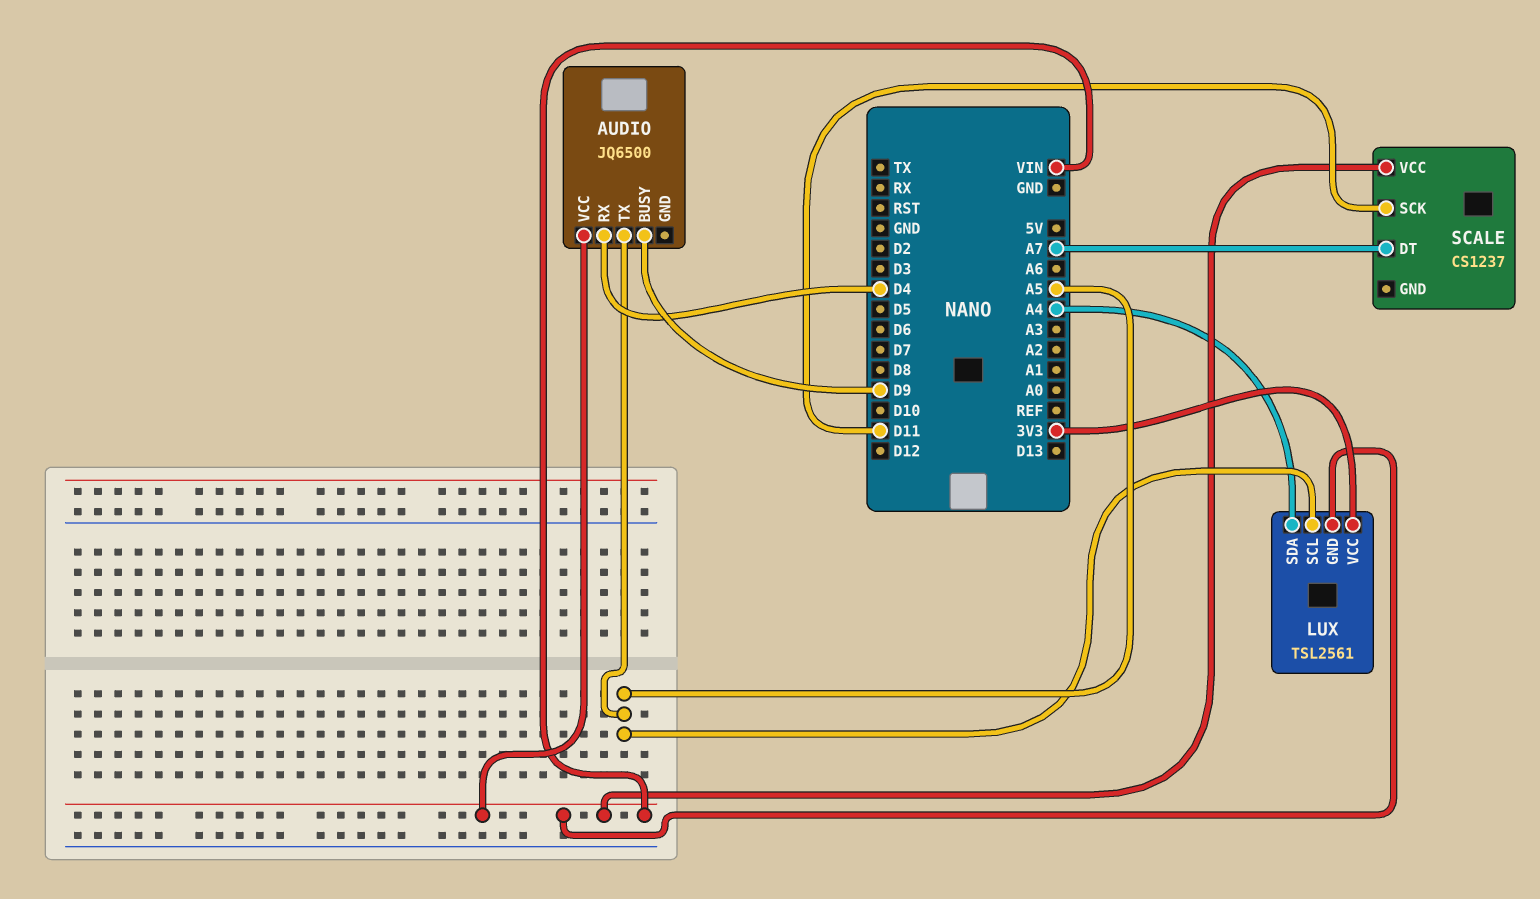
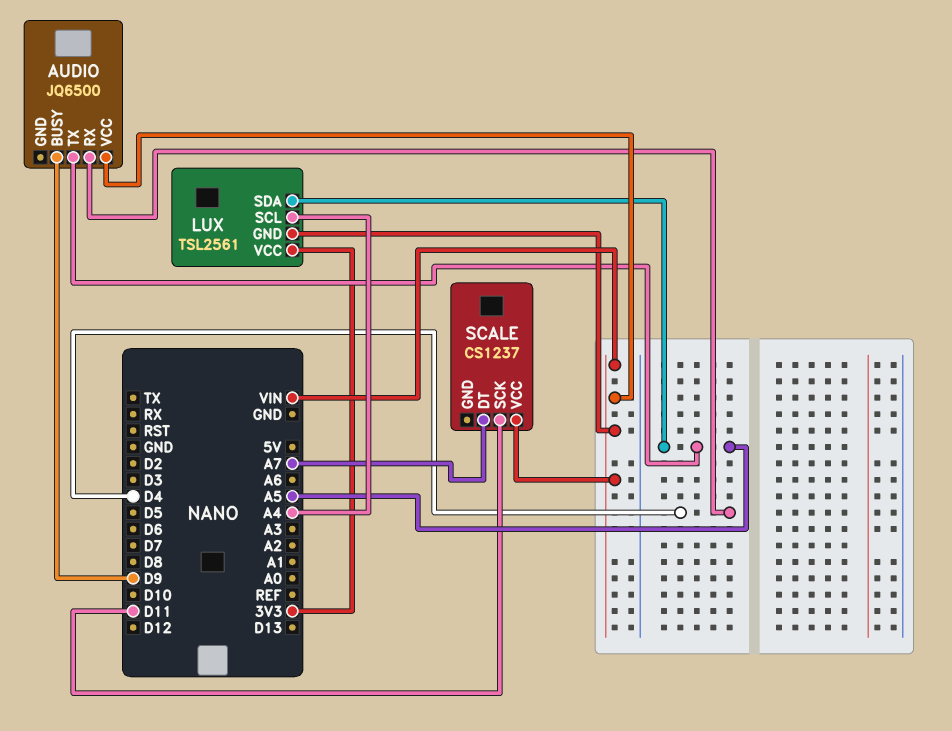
LUX pin SCL: A5 -> A4
LUX pin SDA: A4 -> A5

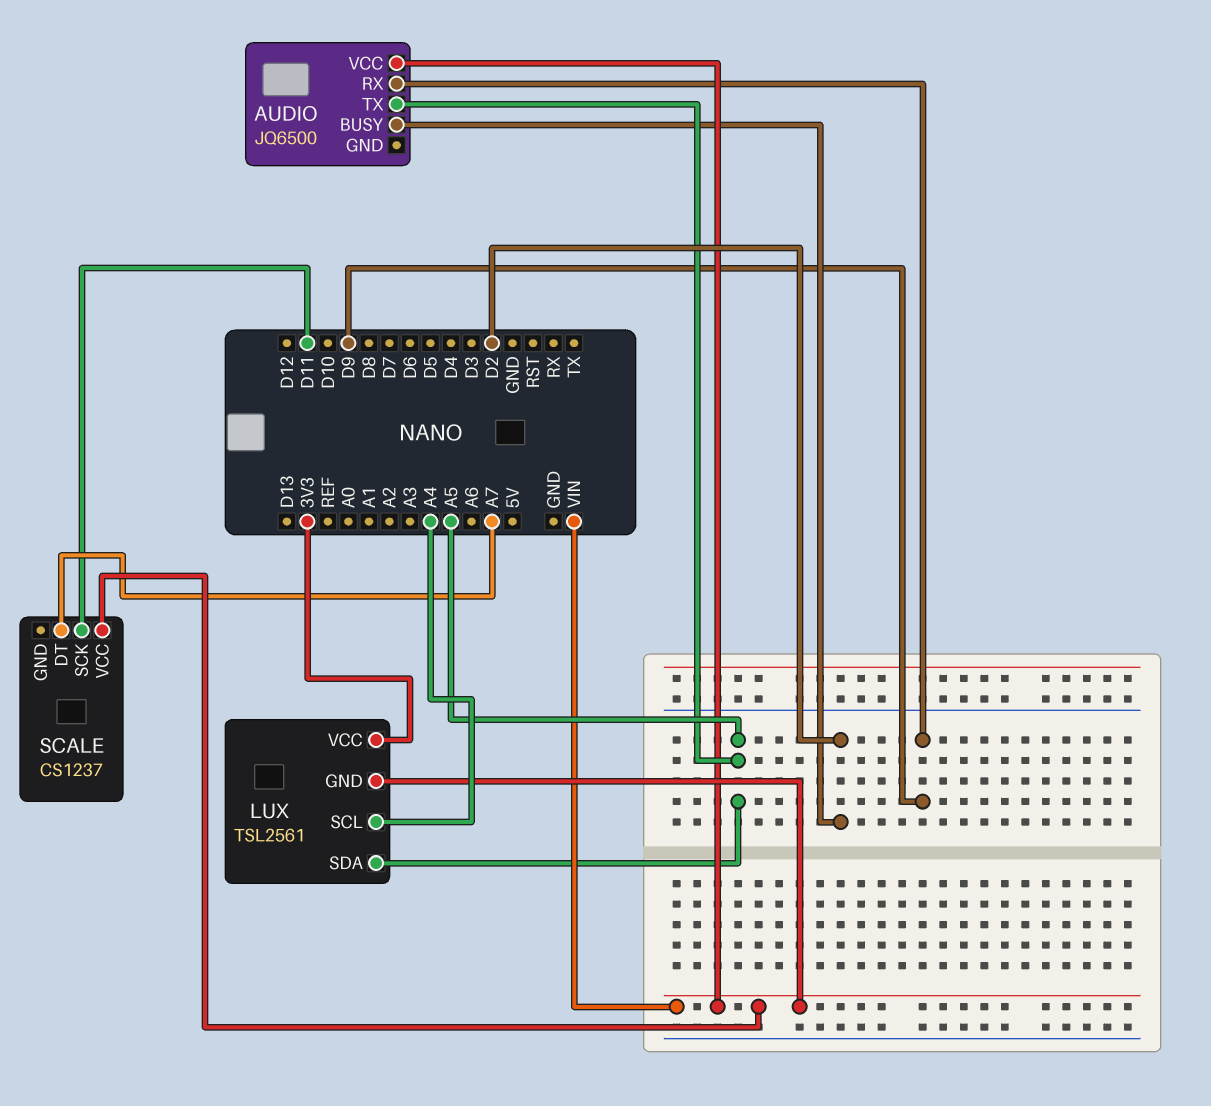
AUDIO pin BUSY: D9 -> D2
AUDIO pin RX: D4 -> D9

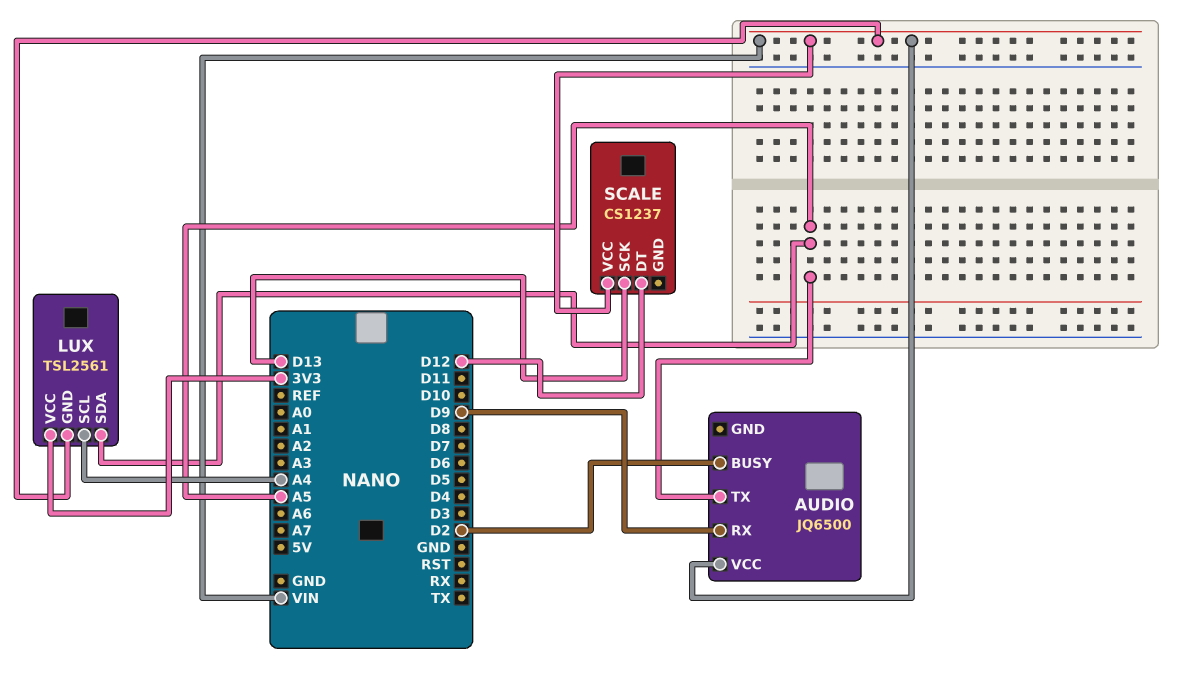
SCALE pin DT: A7 -> D12
SCALE pin SCK: D11 -> D13

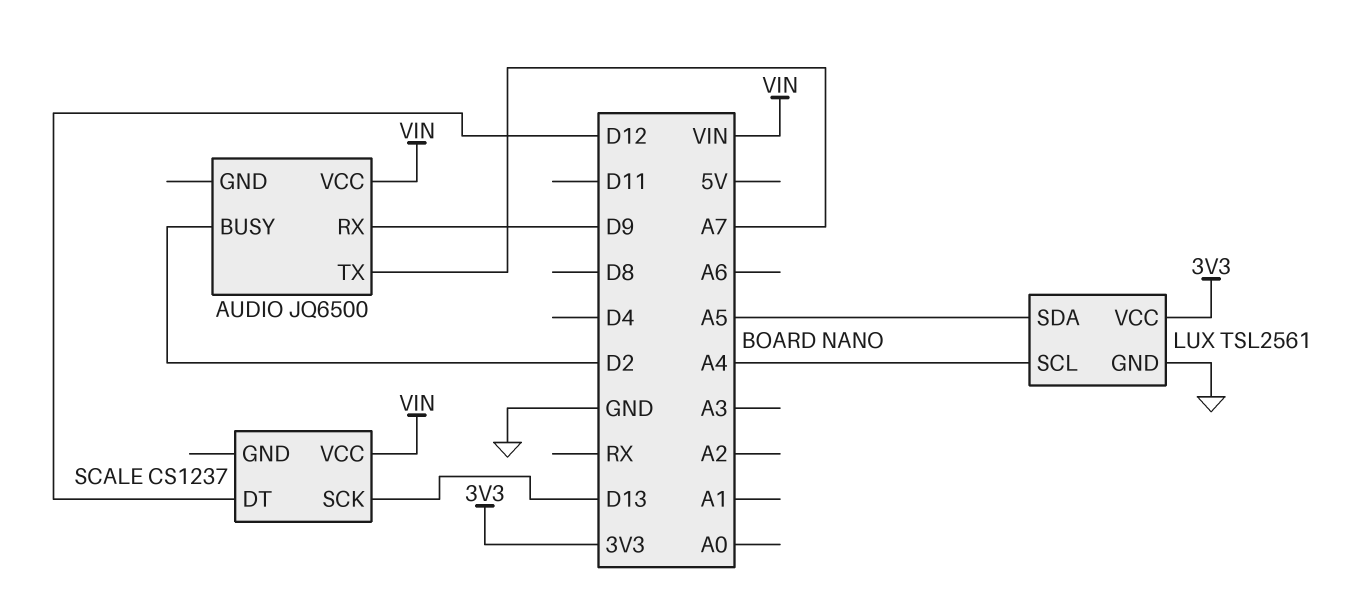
AUDIO pin TX: A5 -> A7
LUX pin GND: VIN -> GND

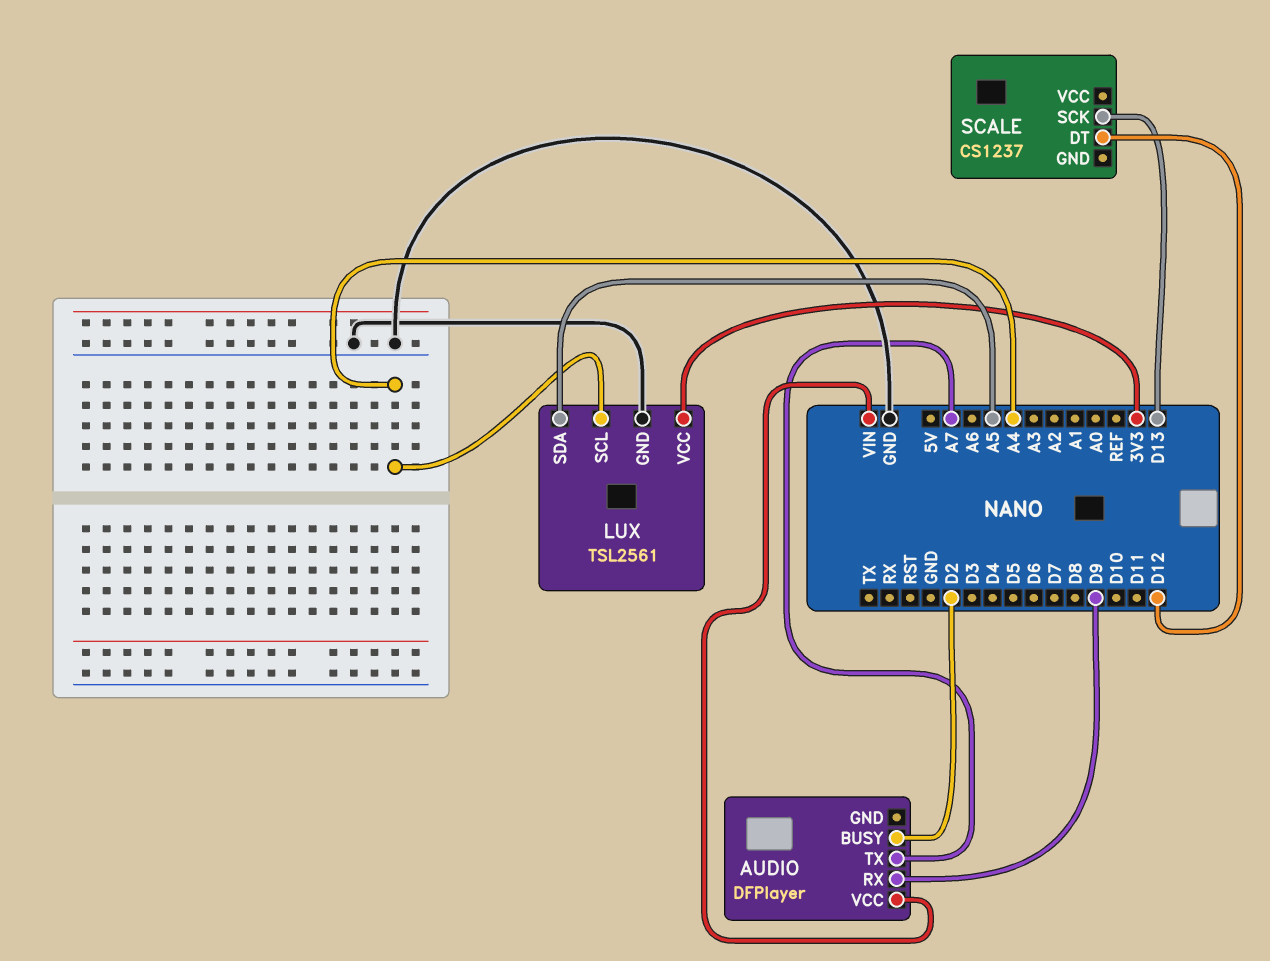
AUDIO: JQ6500 -> DFPlayer
SCALE pin VCC: VIN -> none

